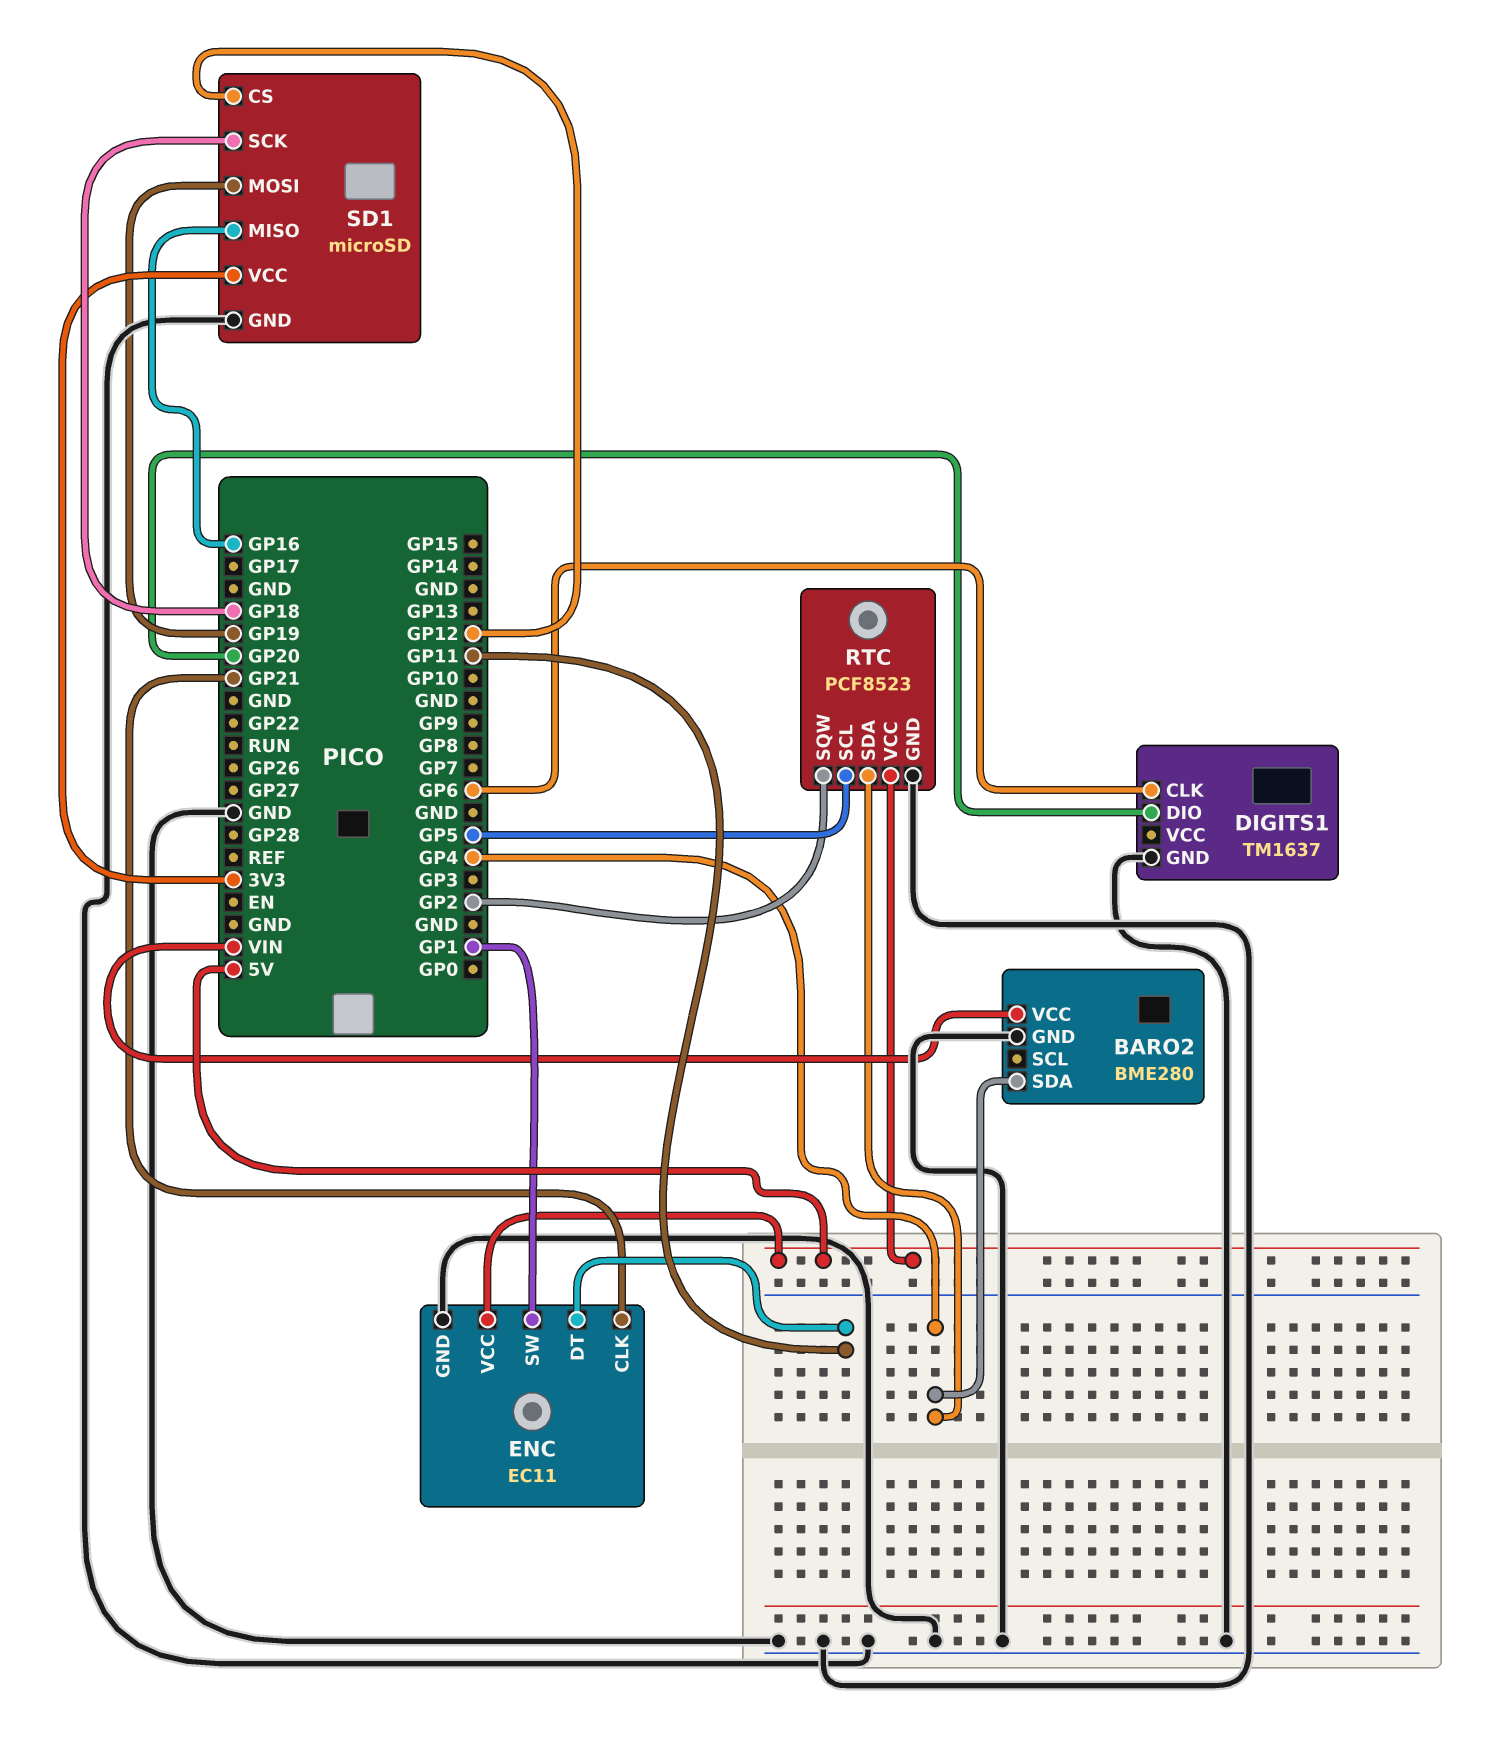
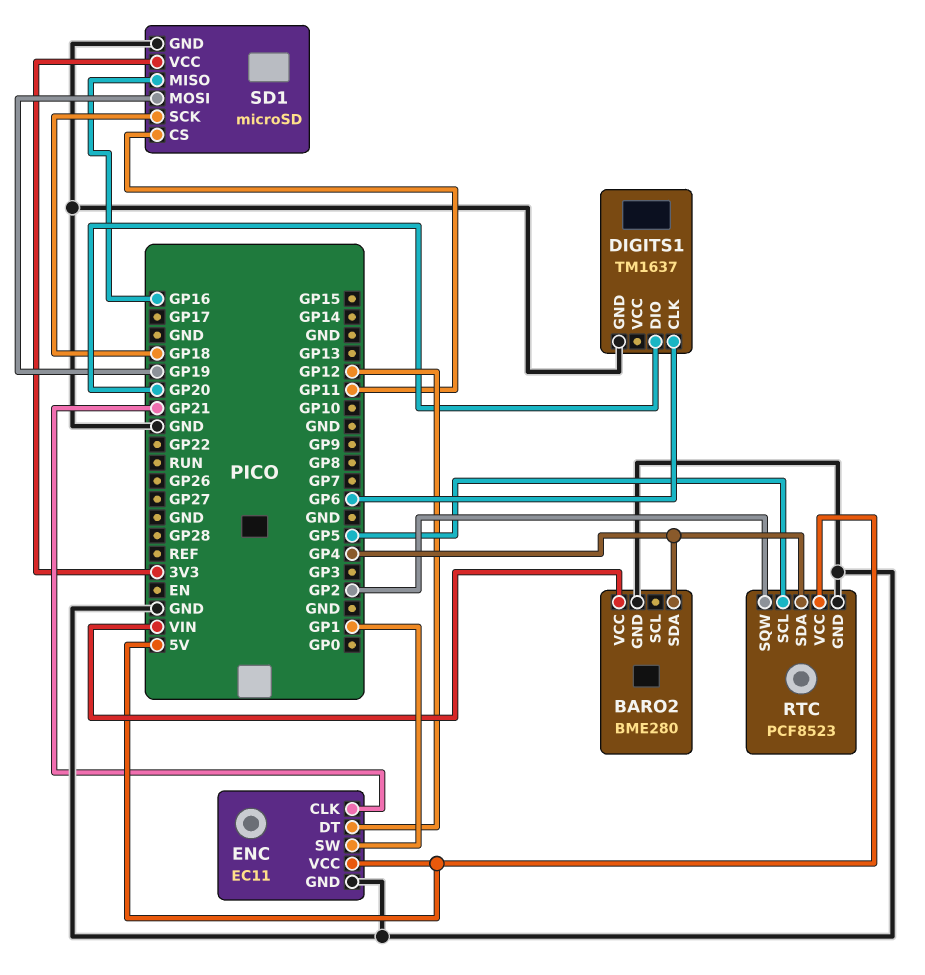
ENC pin DT: GP11 -> GP12
SD1 pin CS: GP12 -> GP11

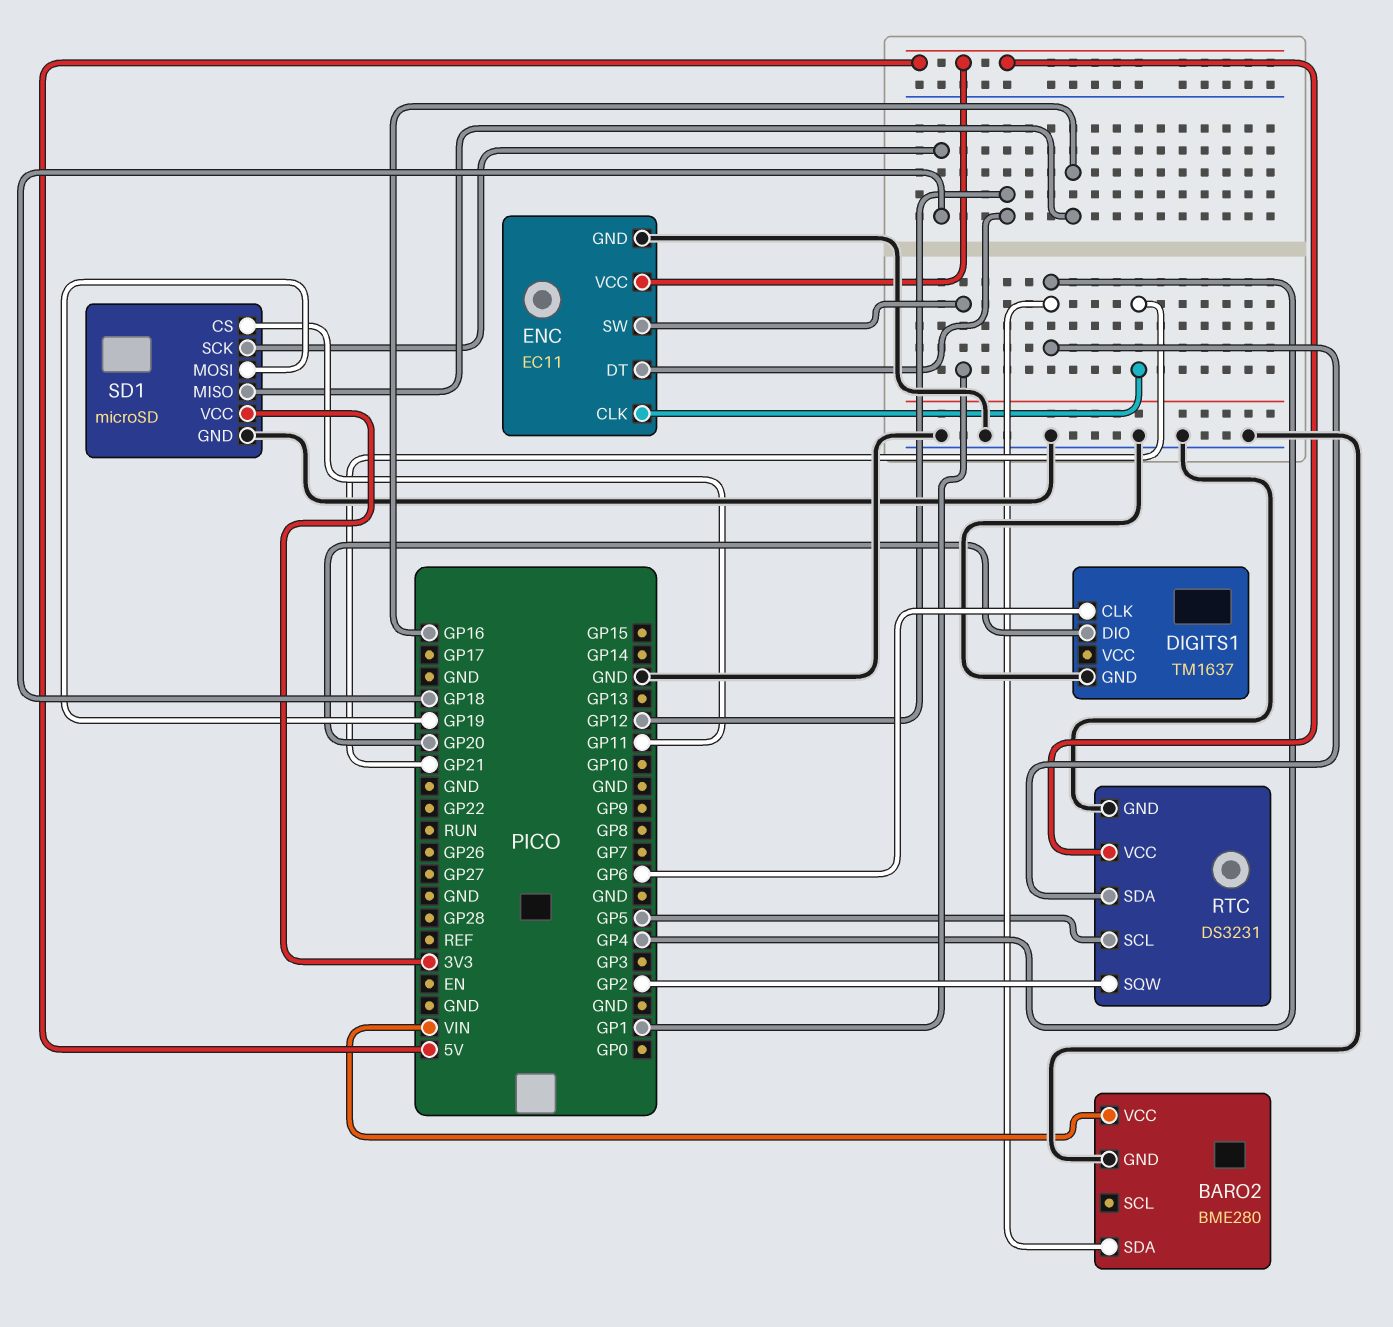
RTC: PCF8523 -> DS3231

